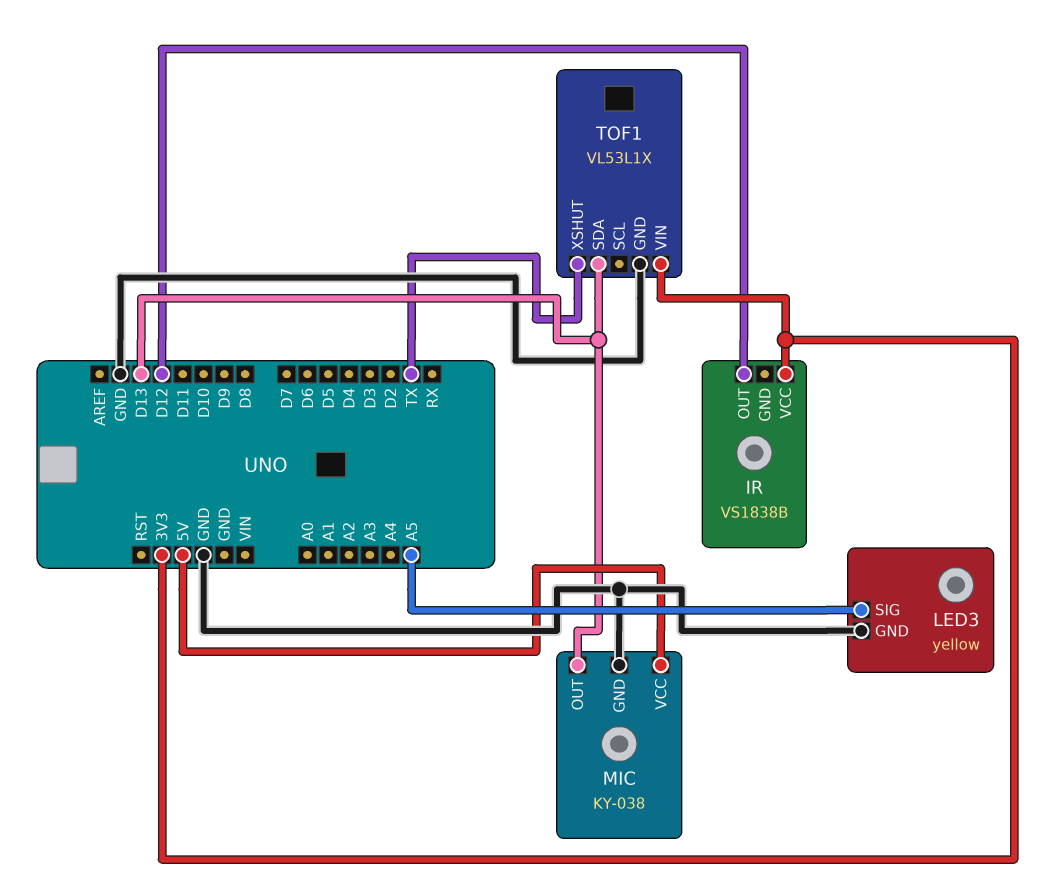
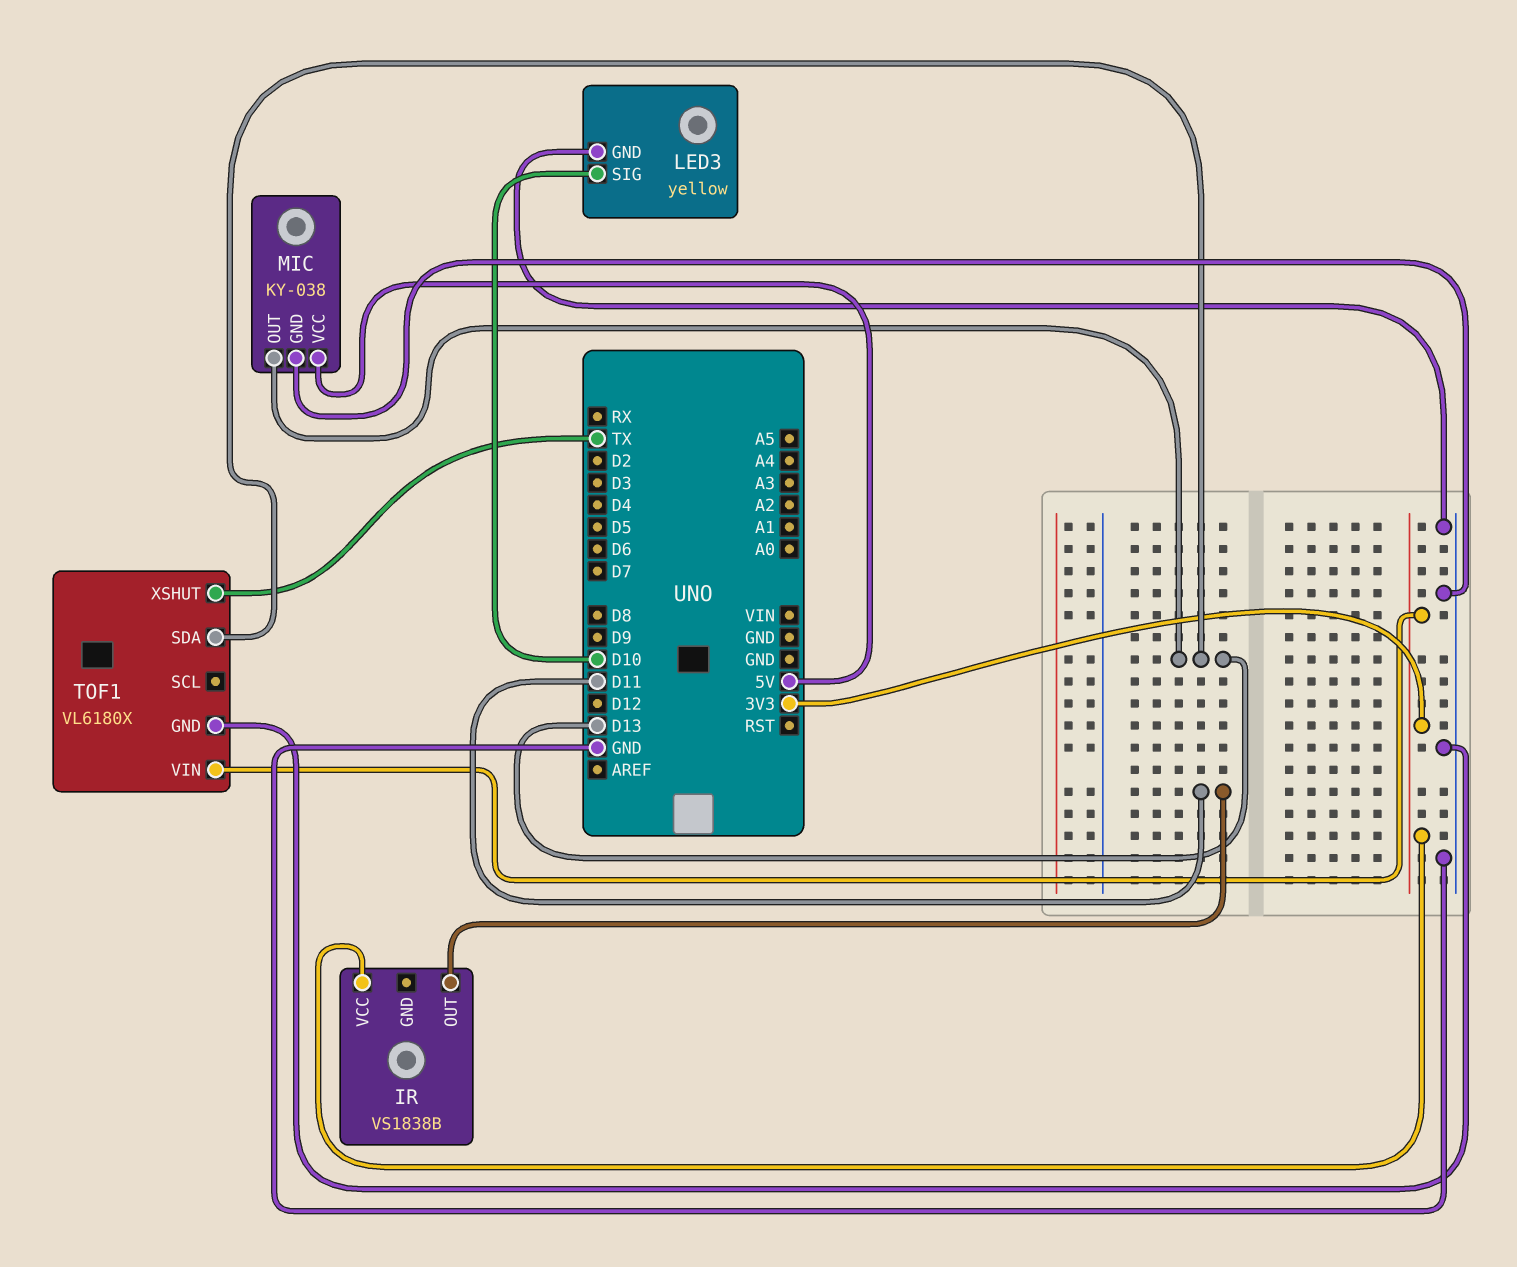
IR pin OUT: D12 -> D11
LED3 pin SIG: A5 -> D10
TOF1: VL53L1X -> VL6180X

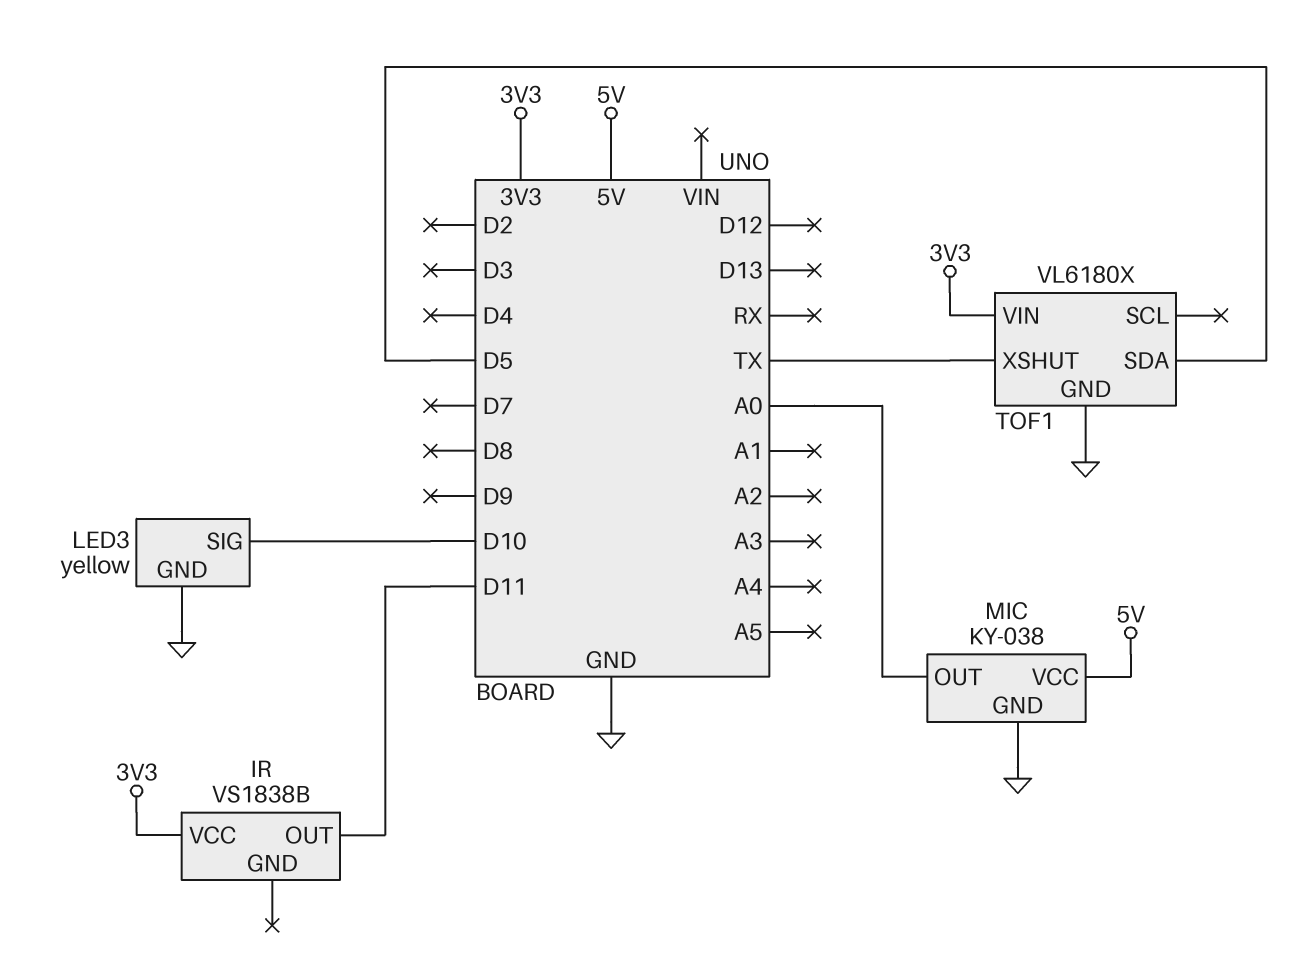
MIC pin OUT: D13 -> A0
TOF1 pin SDA: D13 -> D5

